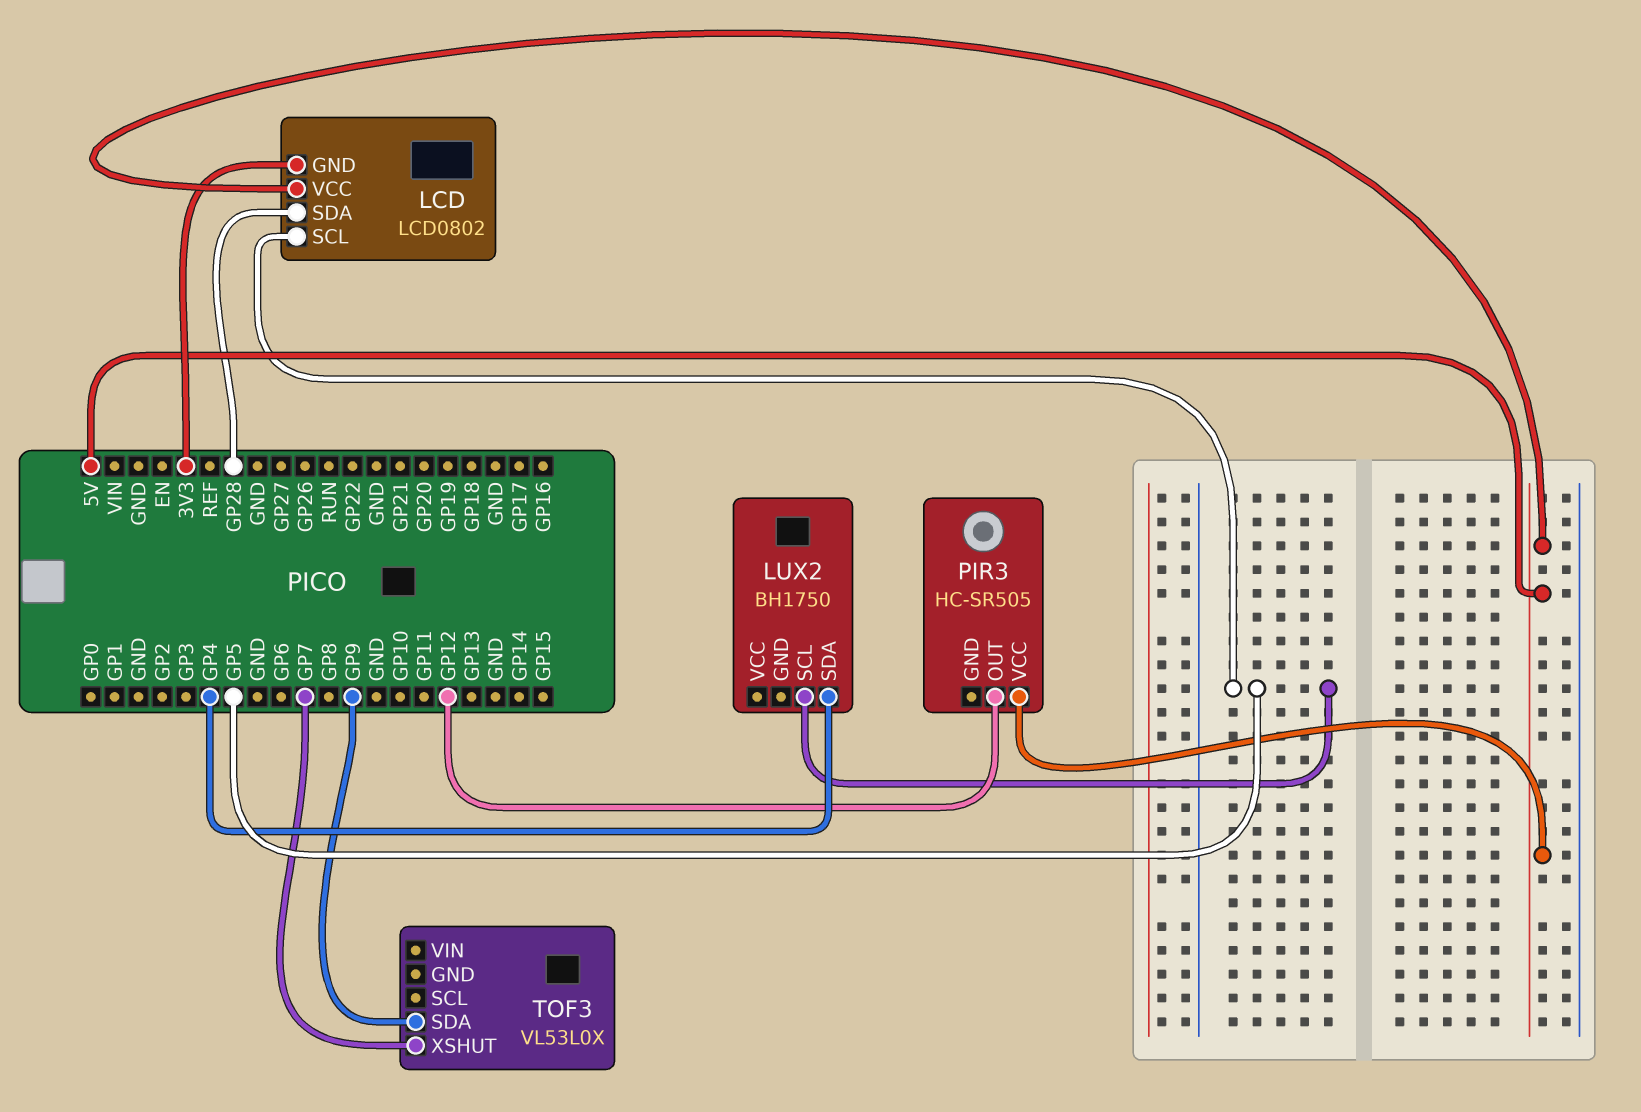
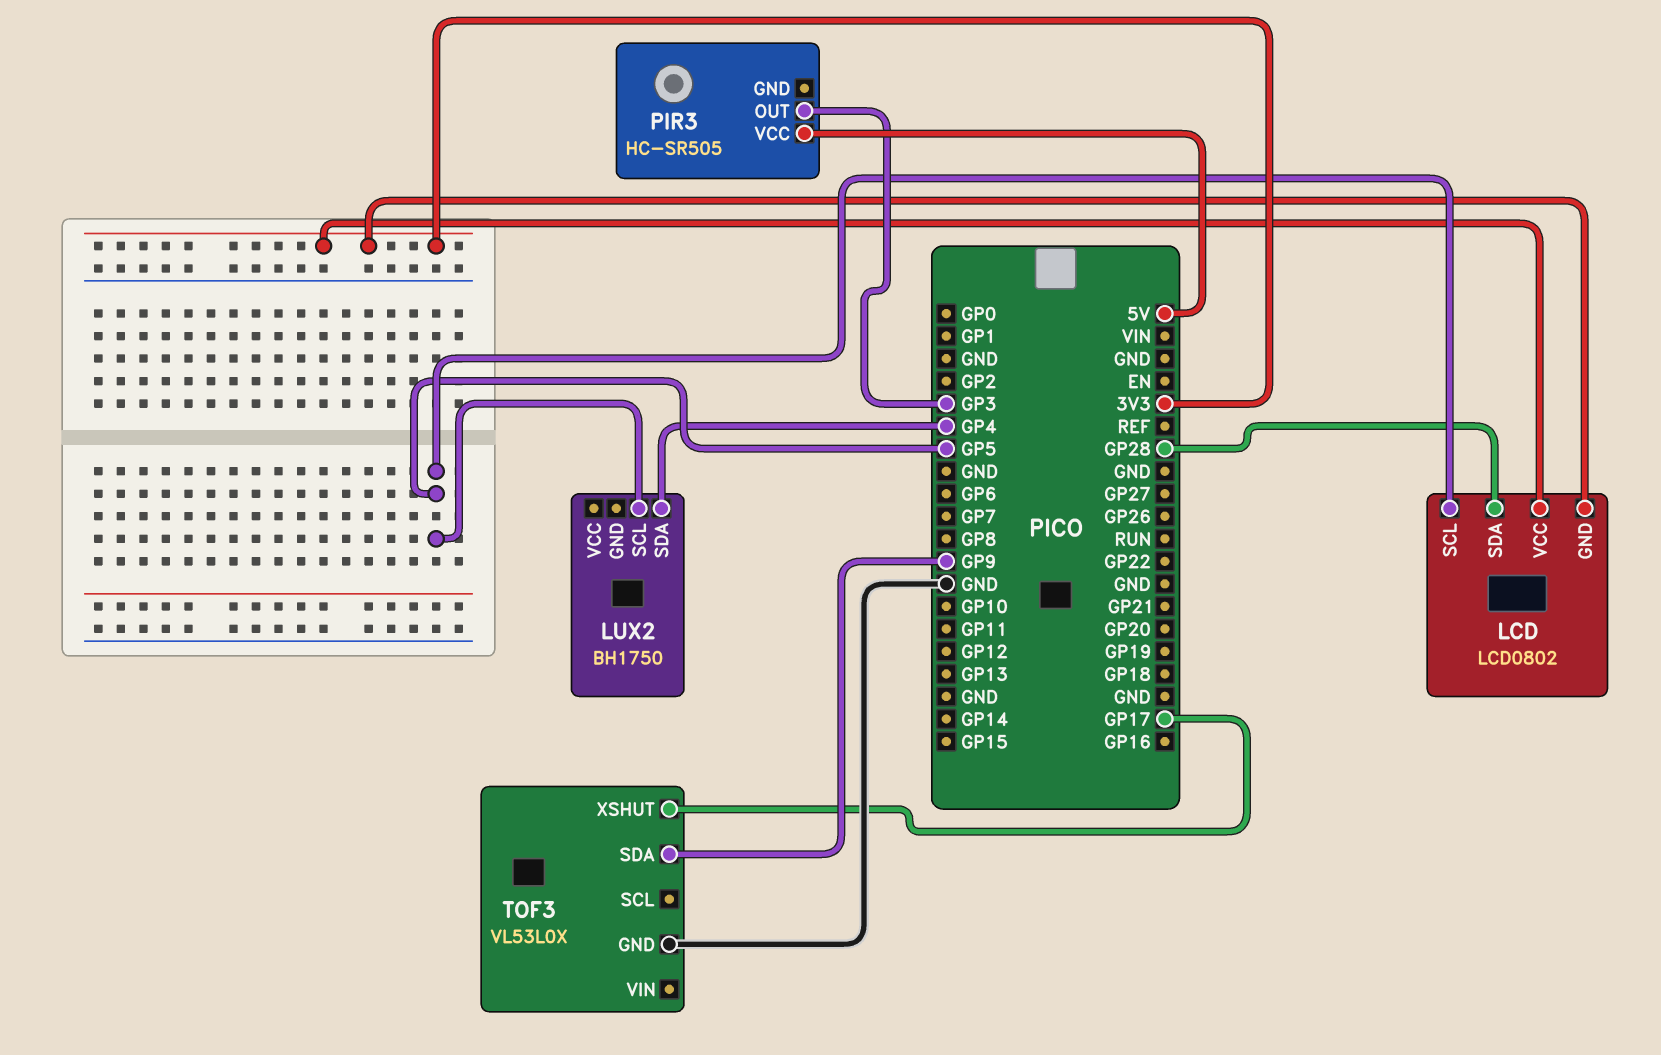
LCD pin VCC: 5V -> 3V3
PIR3 pin OUT: GP12 -> GP3
TOF3 pin GND: none -> GND
TOF3 pin XSHUT: GP7 -> GP17

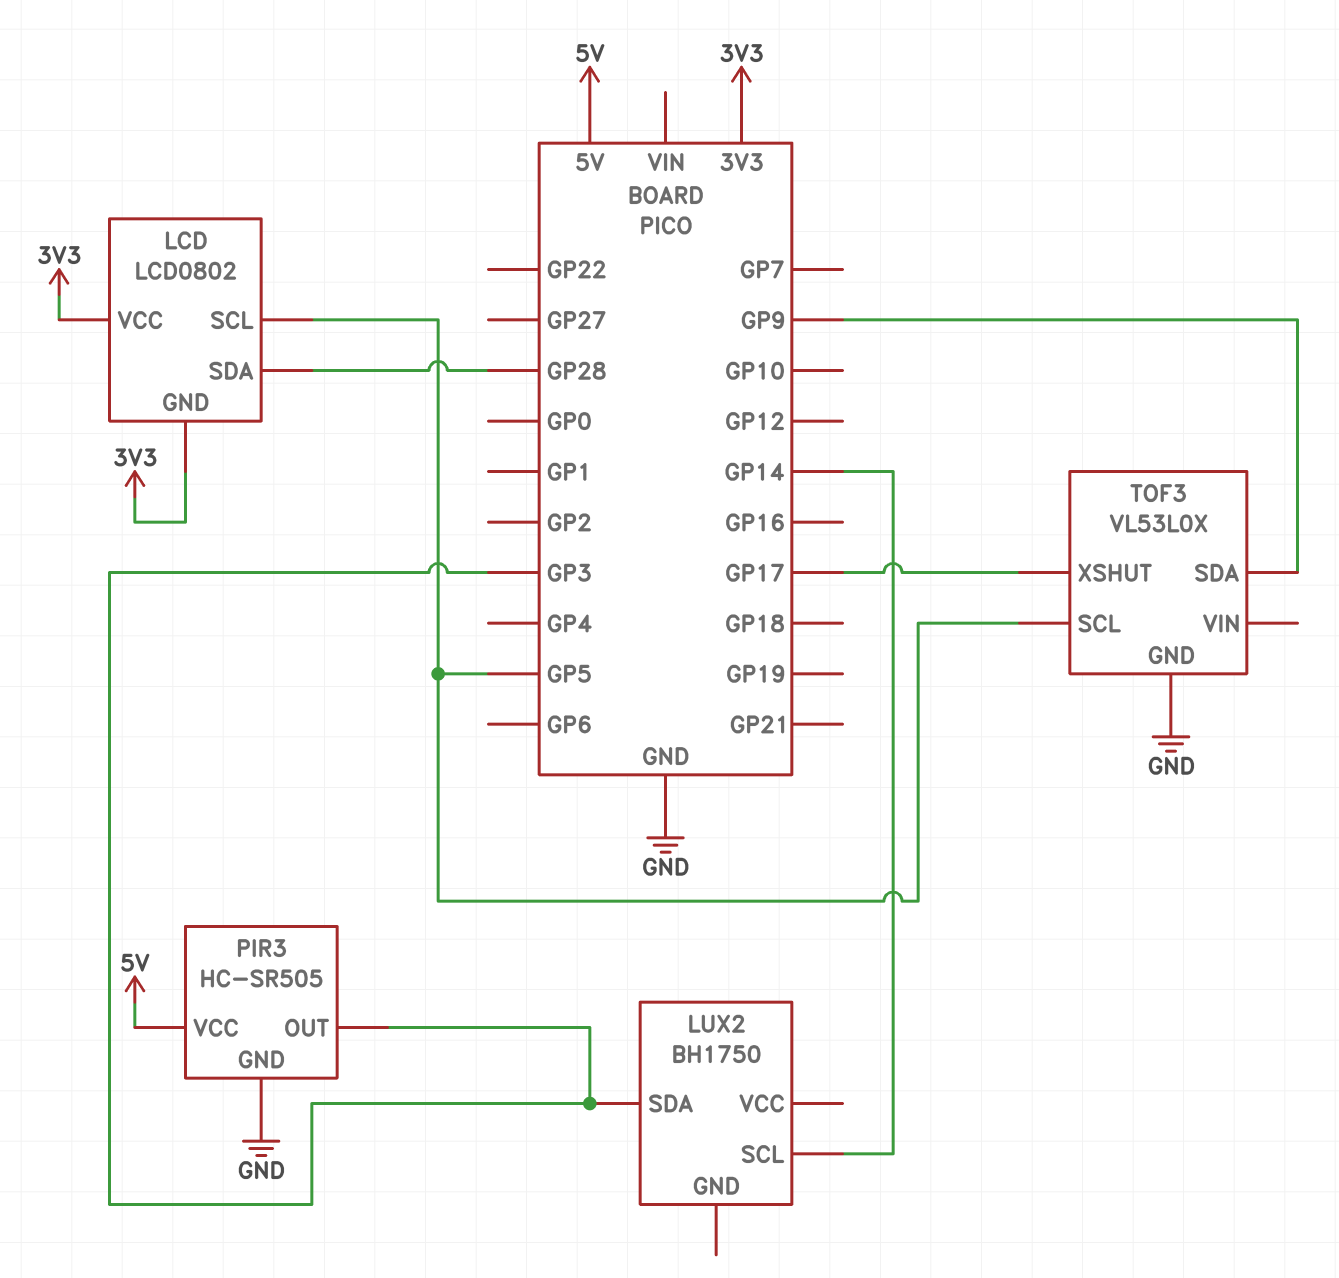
LUX2 pin SCL: GP5 -> GP14
LUX2 pin SDA: GP4 -> GP3
PIR3 pin GND: none -> GND
TOF3 pin SCL: none -> GP5

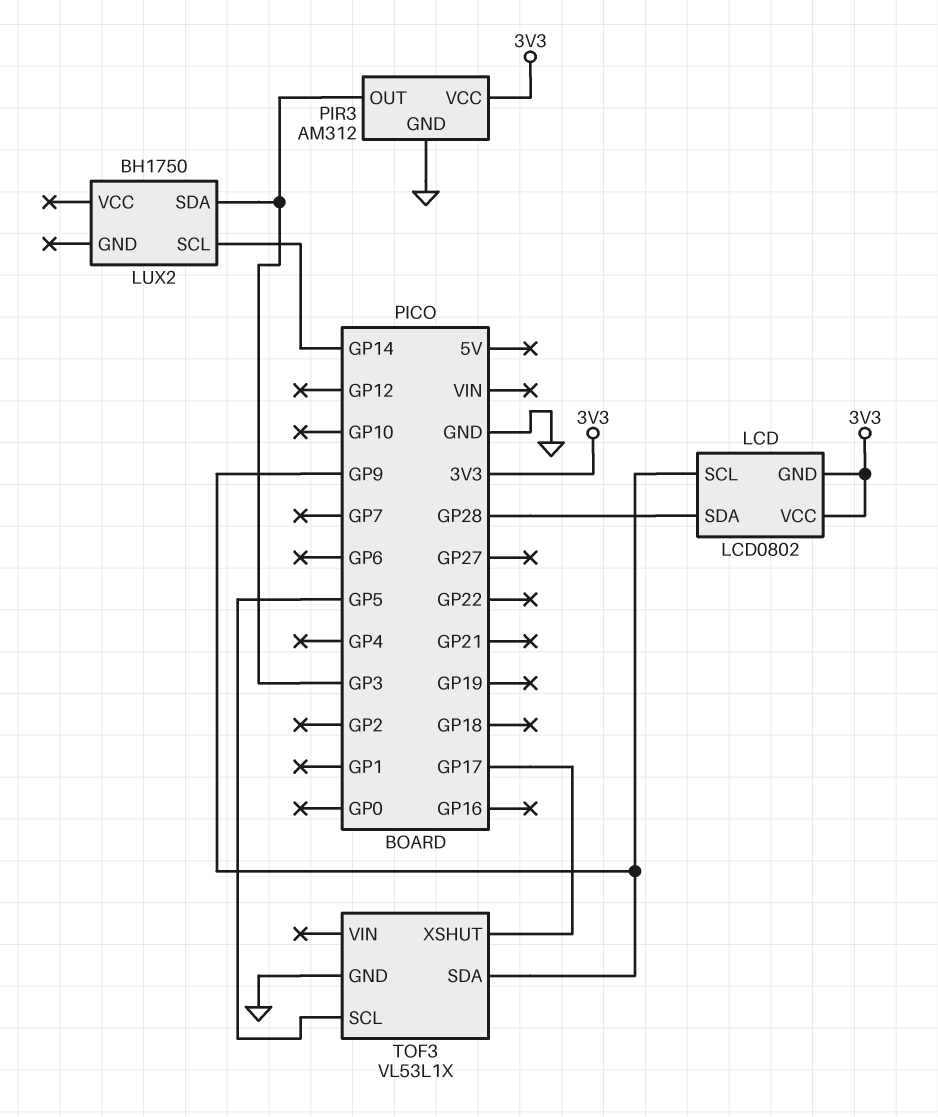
LCD pin SCL: GP5 -> GP9
PIR3: HC-SR505 -> AM312
PIR3 pin VCC: 5V -> 3V3
TOF3: VL53L0X -> VL53L1X

